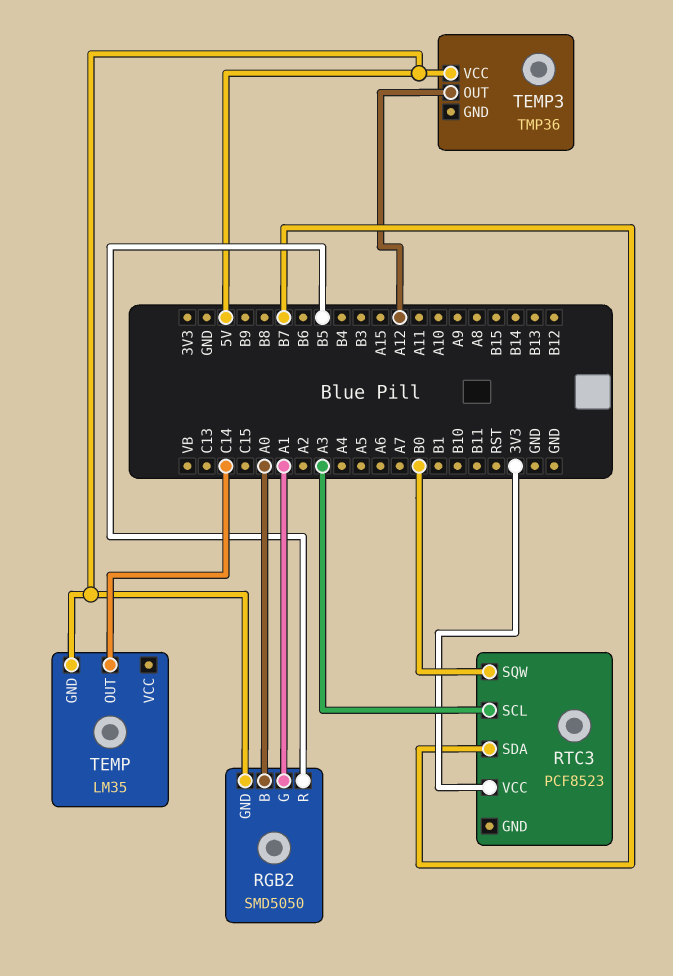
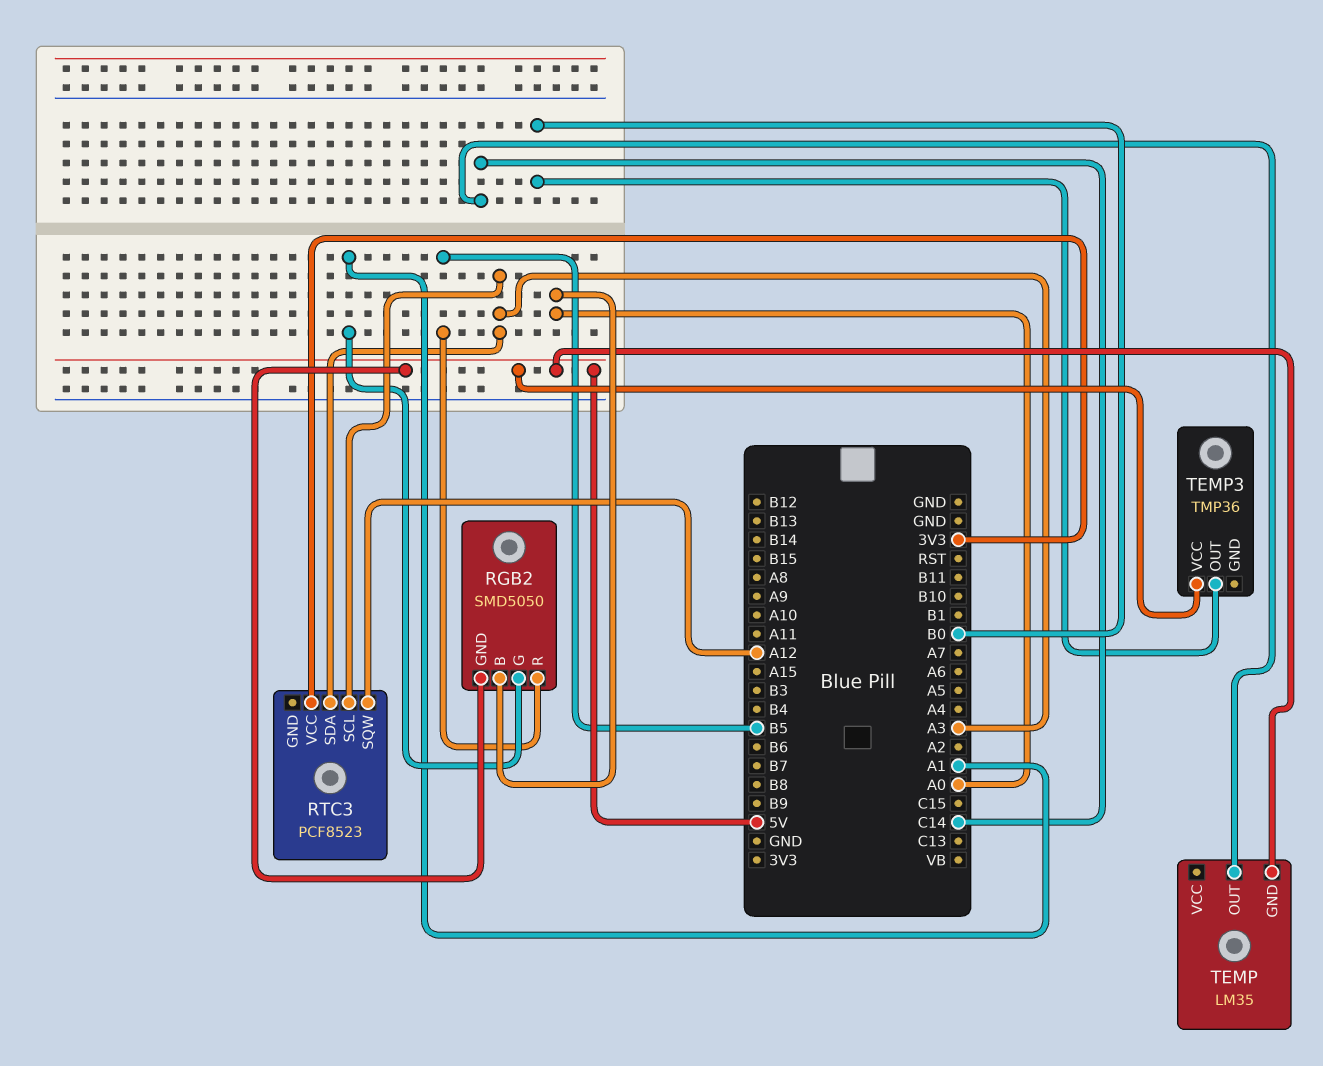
RTC3 pin SDA: B7 -> A3
RTC3 pin SQW: B0 -> A12
TEMP3 pin OUT: A12 -> B0

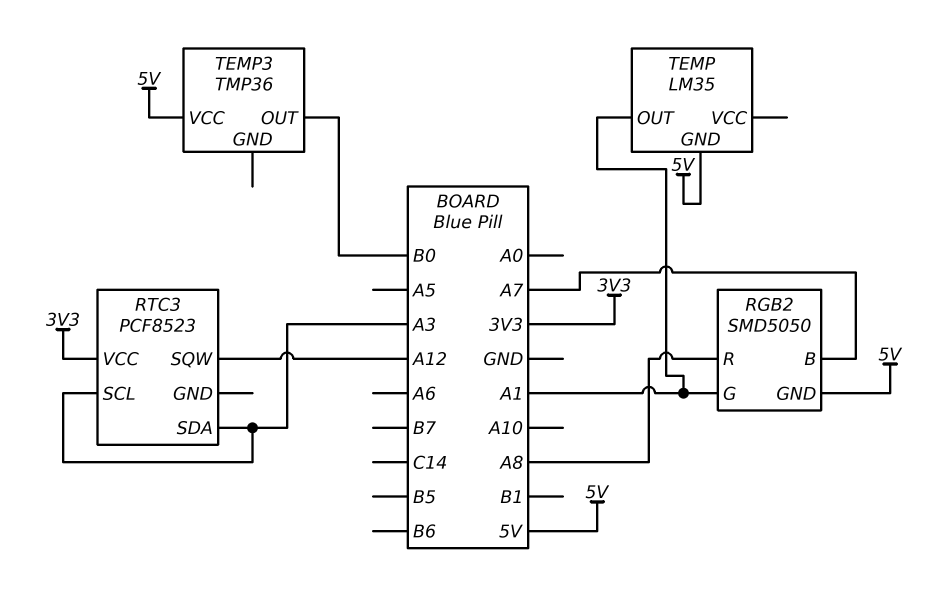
RGB2 pin B: A0 -> A7
RGB2 pin R: B5 -> A8
TEMP pin OUT: C14 -> A1

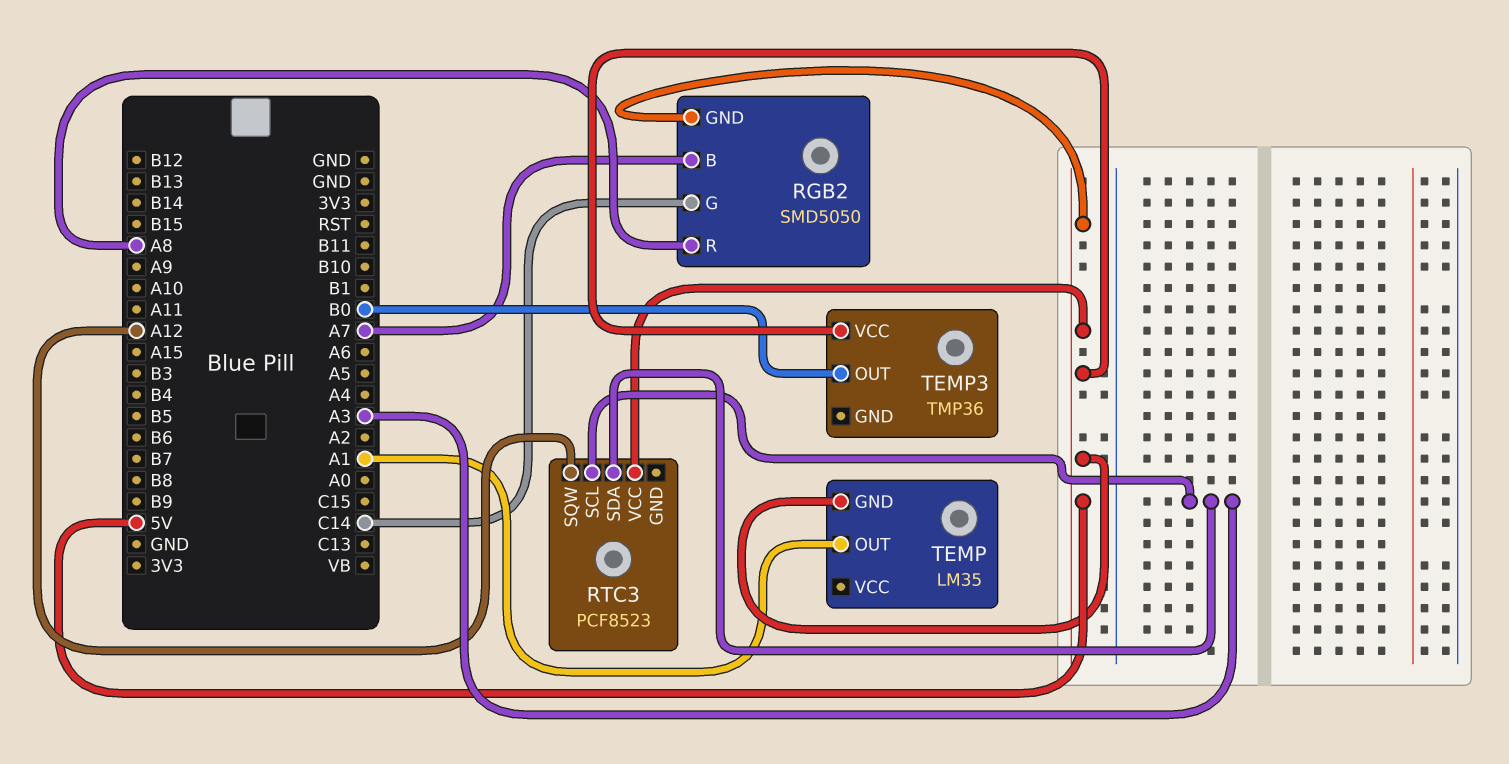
RGB2 pin G: A1 -> C14
RTC3 pin VCC: 3V3 -> 5V

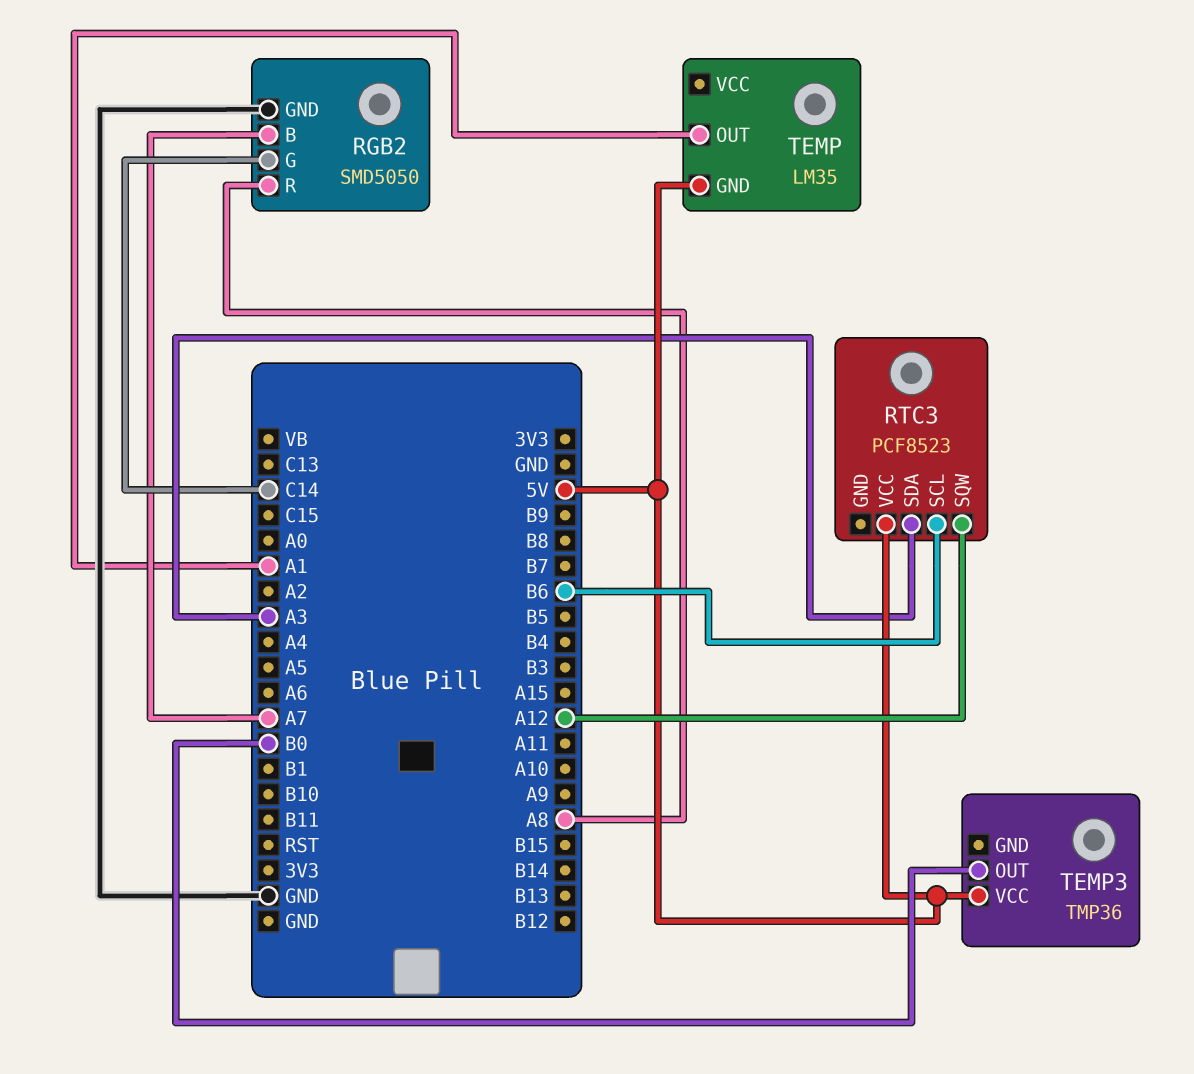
RGB2 pin GND: 5V -> GND
RTC3 pin SCL: A3 -> B6

